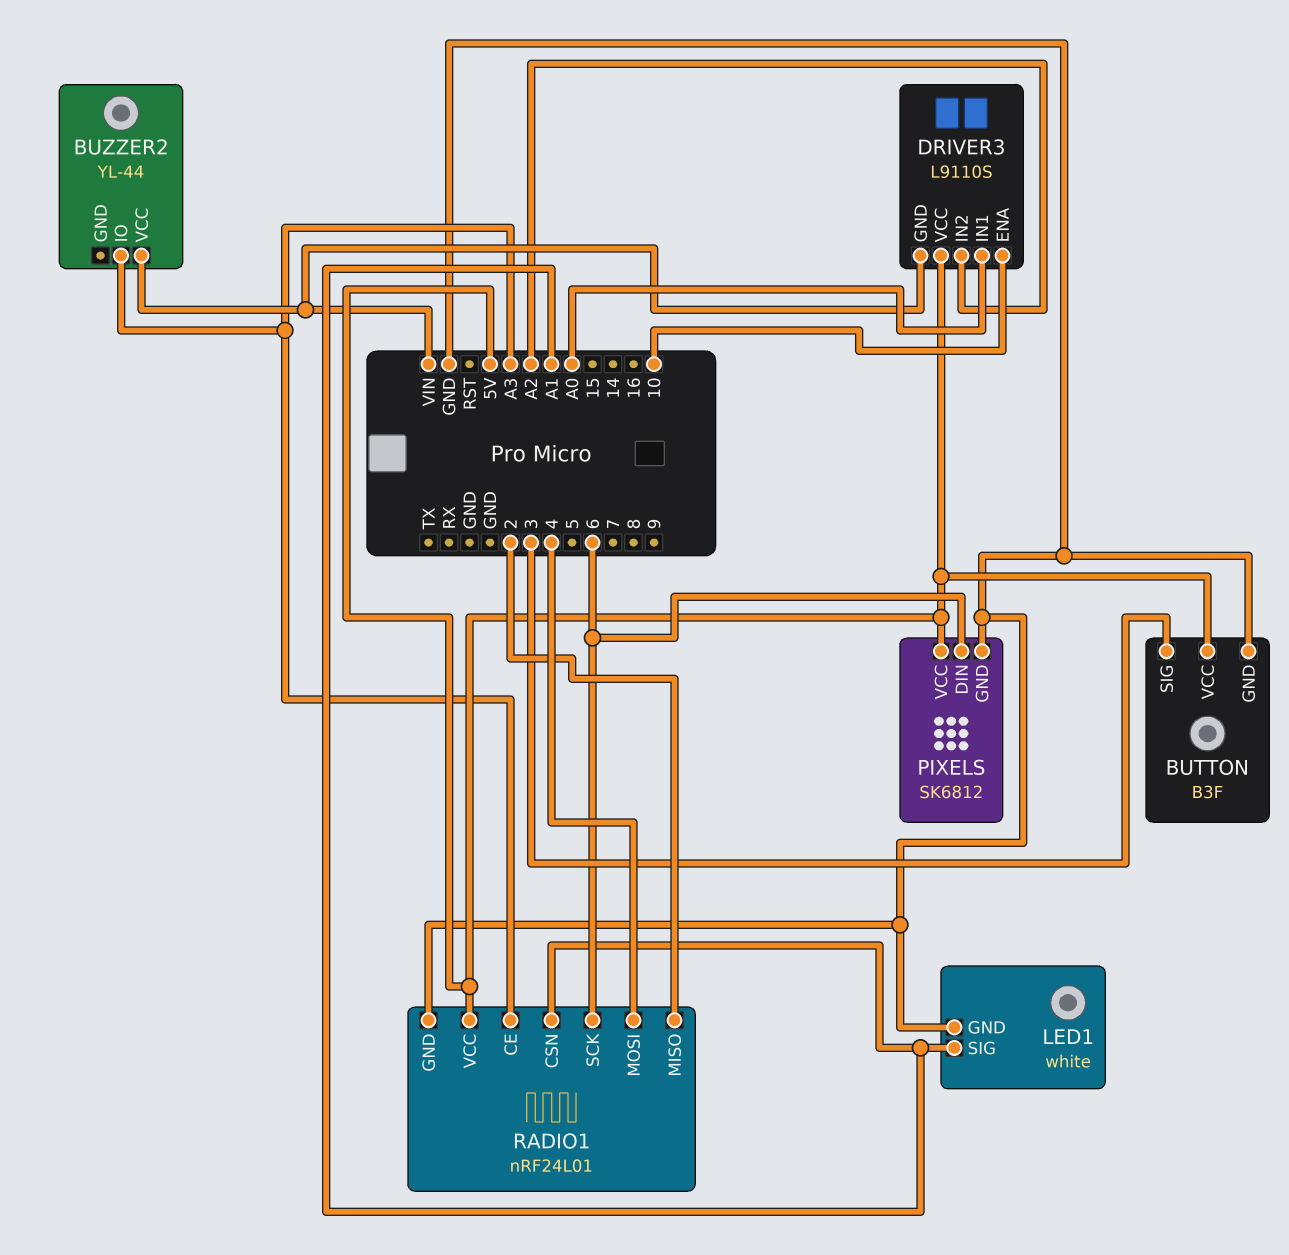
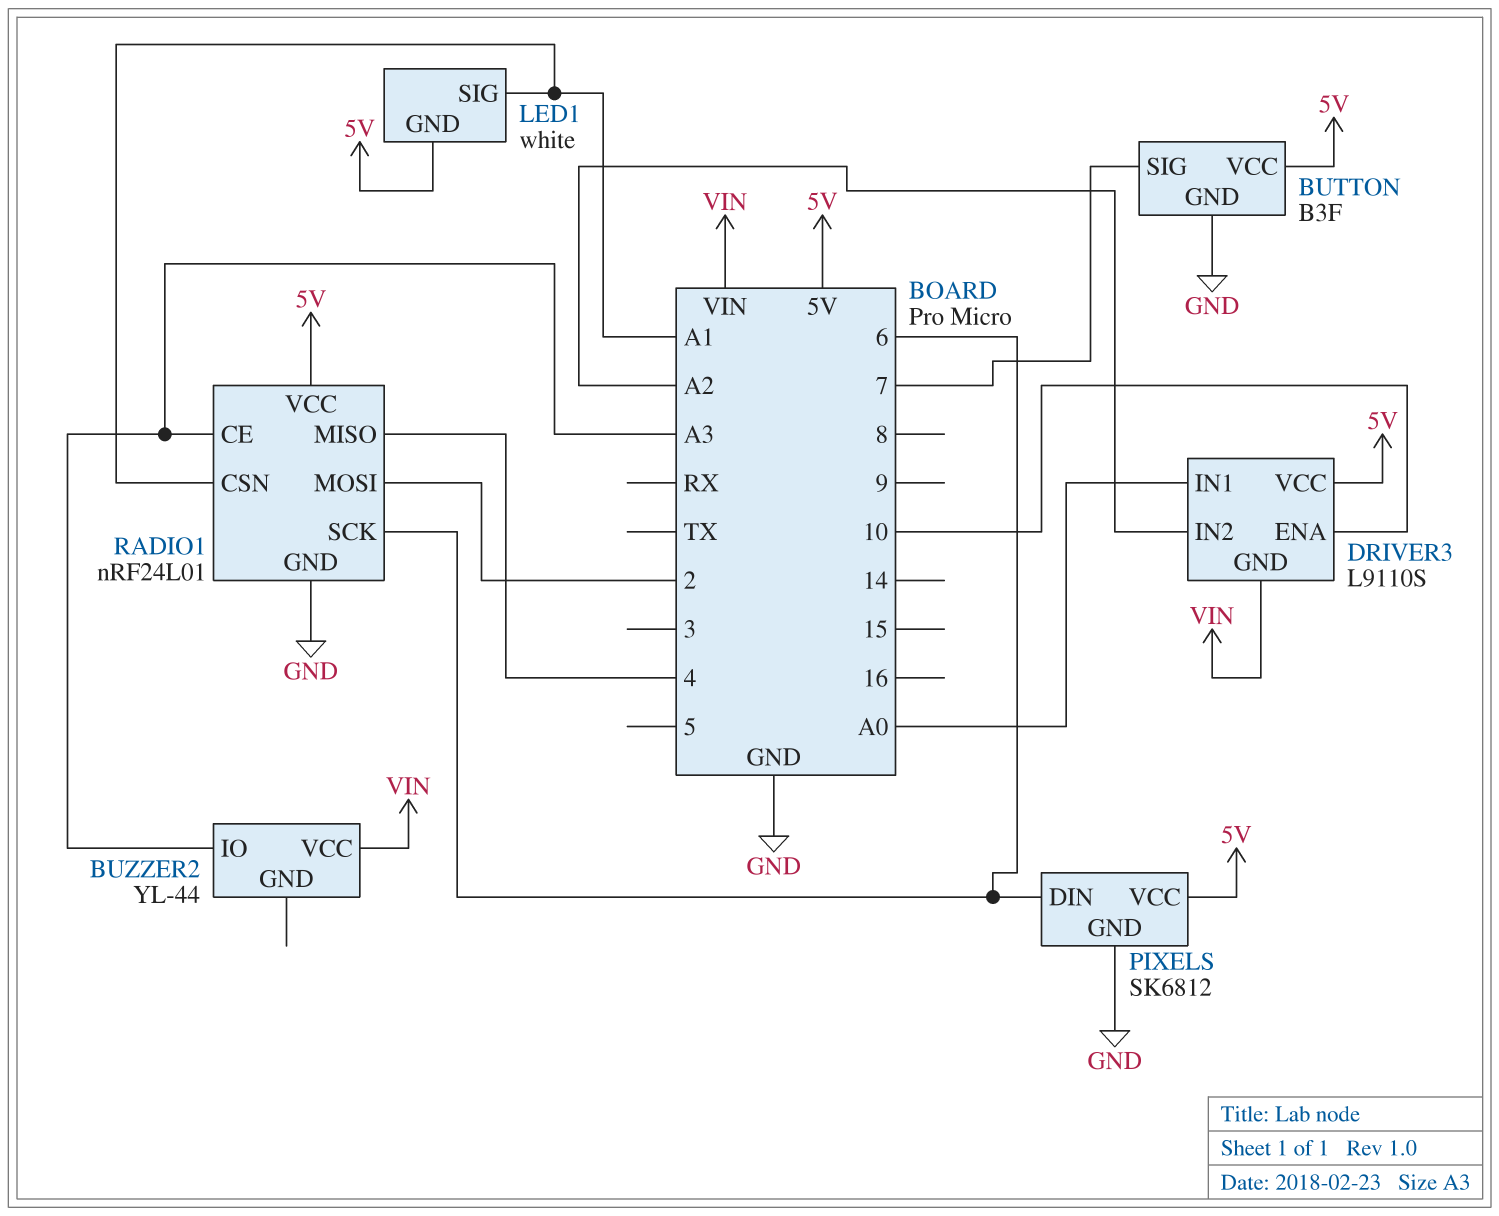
BUTTON pin SIG: 3 -> 7
LED1 pin GND: GND -> 5V
RADIO1 pin MISO: 2 -> 4
RADIO1 pin MOSI: 4 -> 2

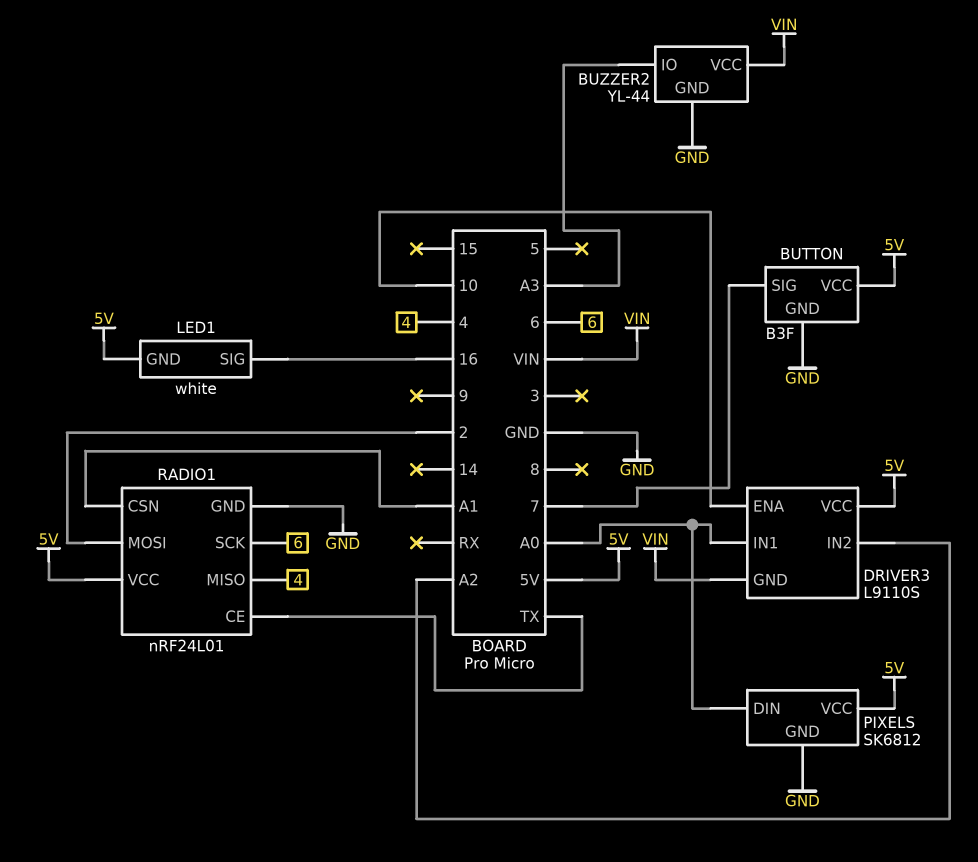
BUZZER2 pin GND: none -> GND
LED1 pin SIG: A1 -> 16
PIXELS pin DIN: 6 -> A0
RADIO1 pin CE: A3 -> TX

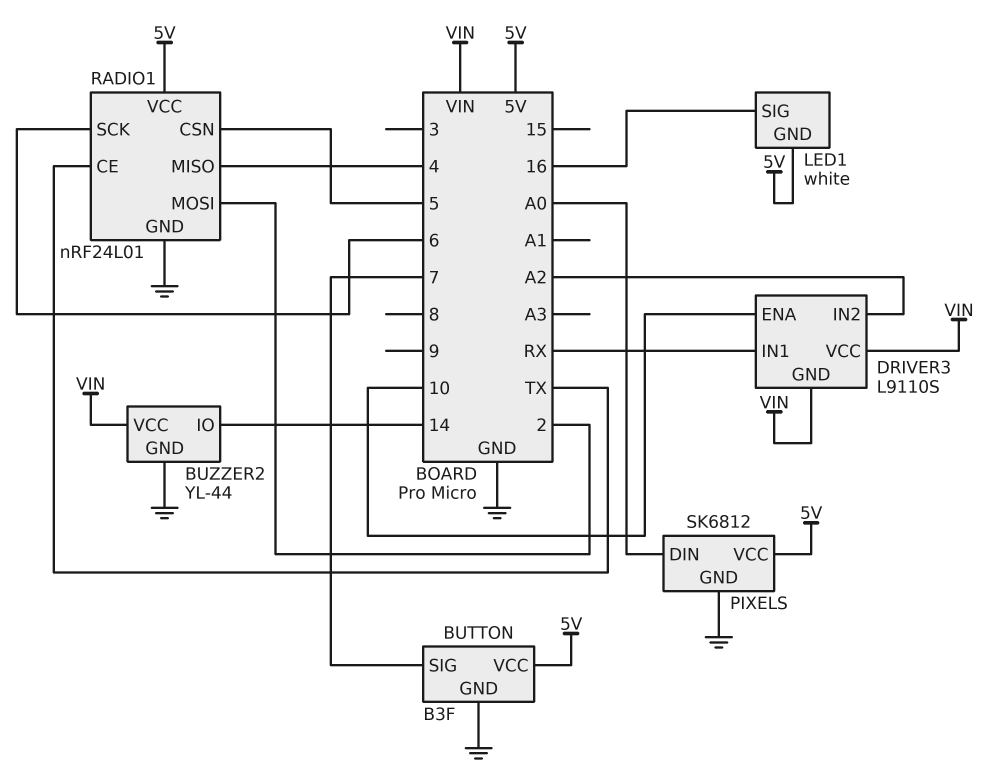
BUZZER2 pin IO: A3 -> 14
DRIVER3 pin IN1: A0 -> RX
DRIVER3 pin VCC: 5V -> VIN
RADIO1 pin CSN: A1 -> 5

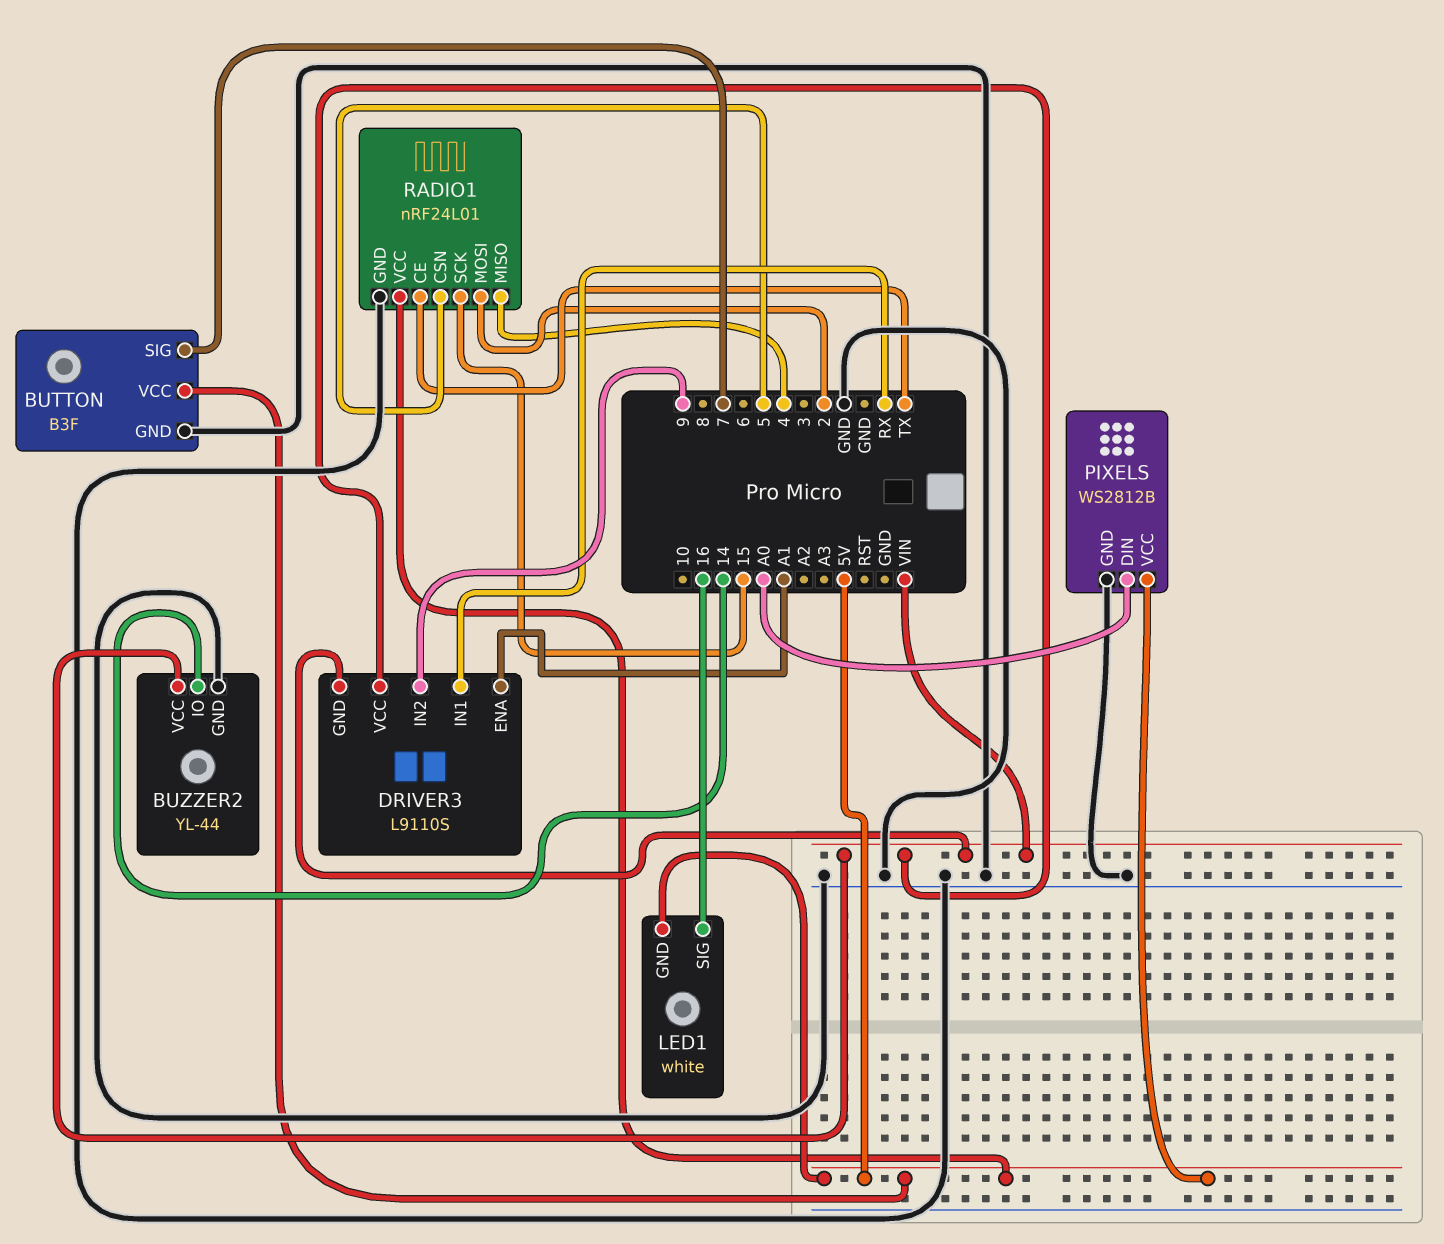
DRIVER3 pin ENA: 10 -> A1
DRIVER3 pin IN2: A2 -> 9
PIXELS: SK6812 -> WS2812B
RADIO1 pin SCK: 6 -> 15

